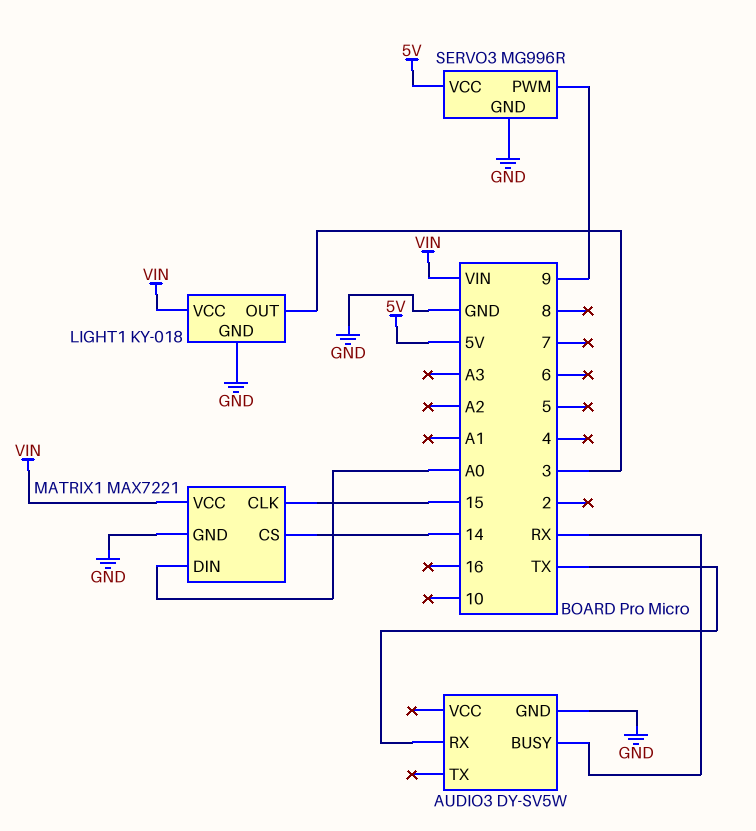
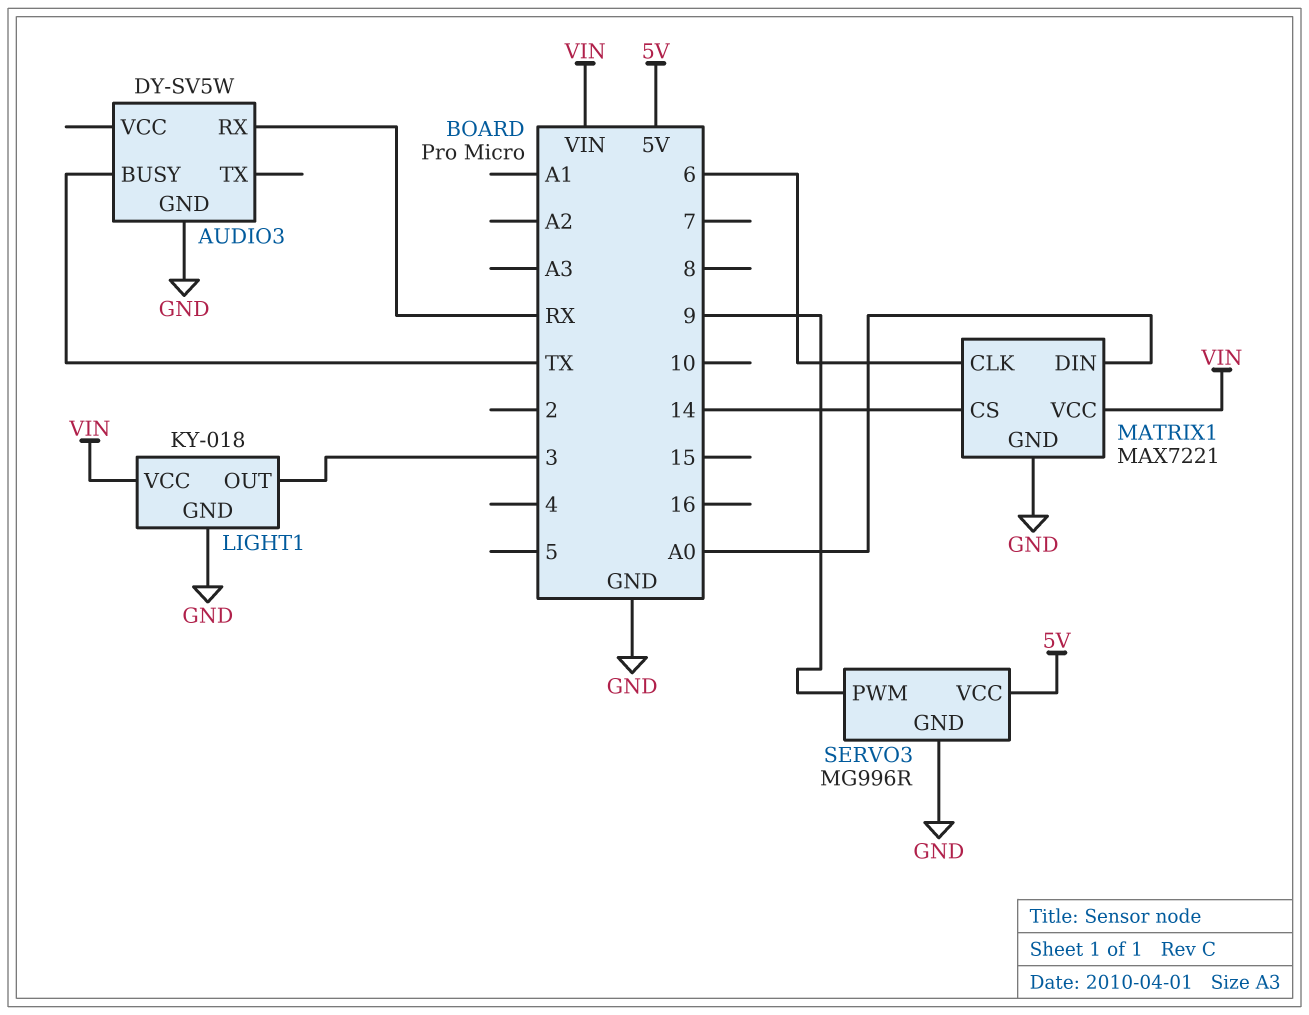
AUDIO3 pin BUSY: RX -> TX
AUDIO3 pin RX: TX -> RX
MATRIX1 pin CLK: 15 -> 6

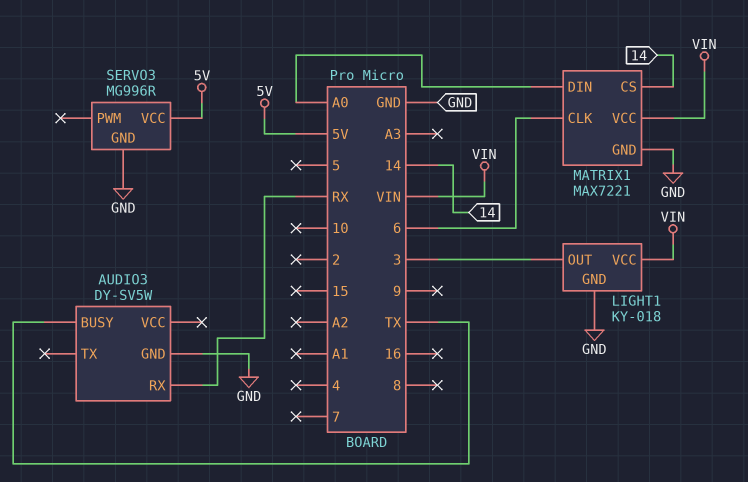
SERVO3 pin PWM: 9 -> none

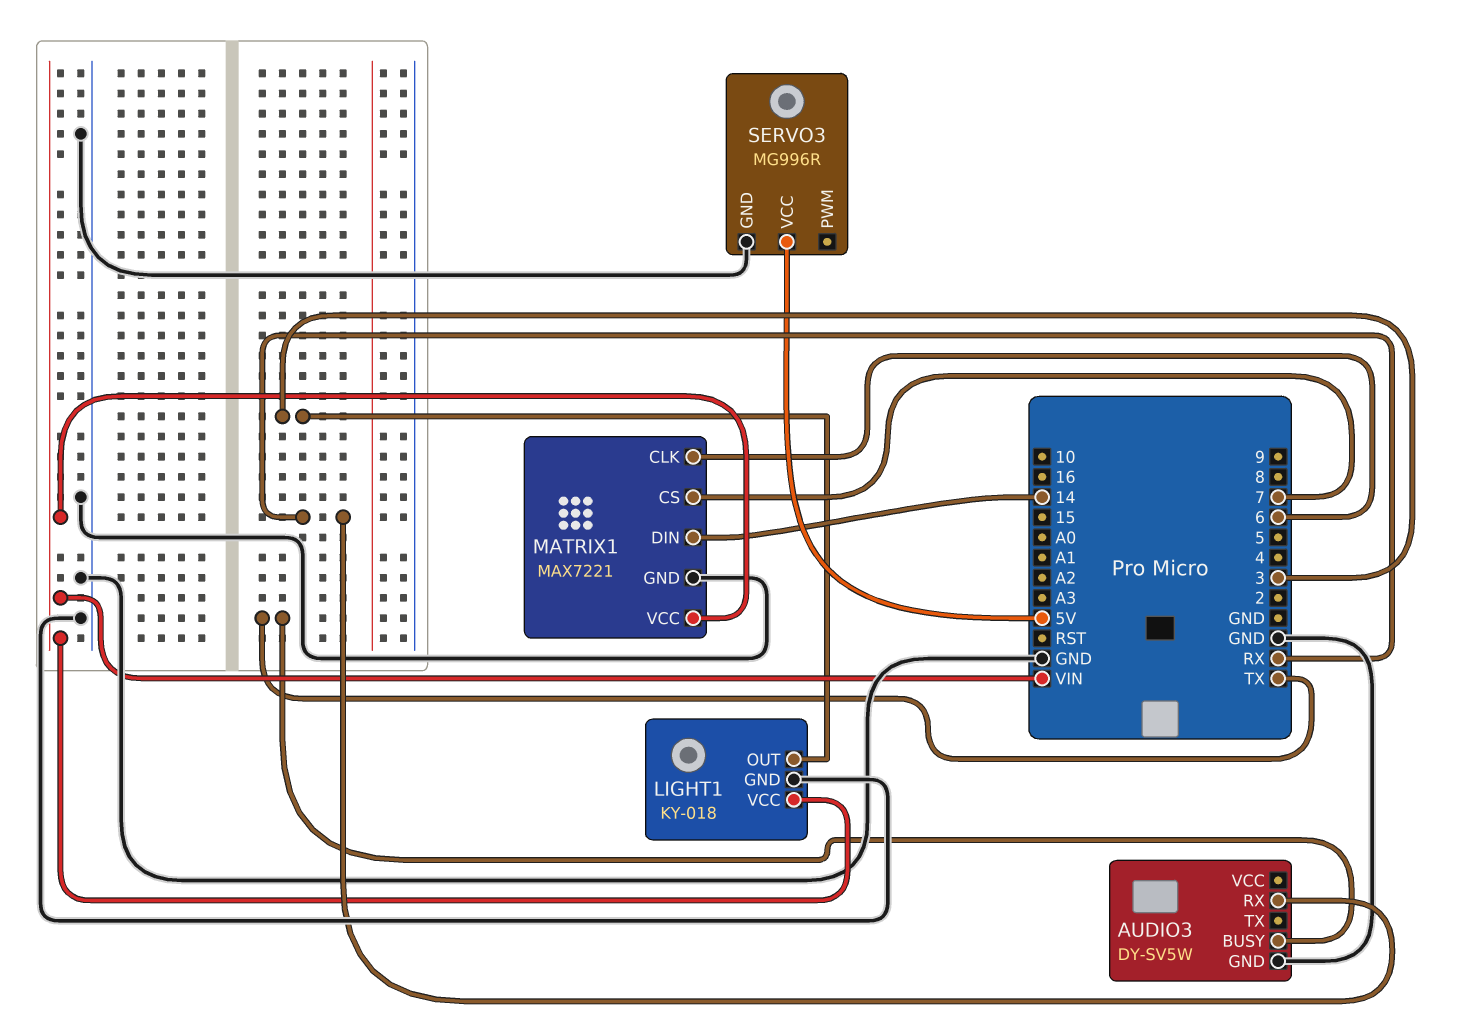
MATRIX1 pin CS: 14 -> 7
MATRIX1 pin DIN: A0 -> 14

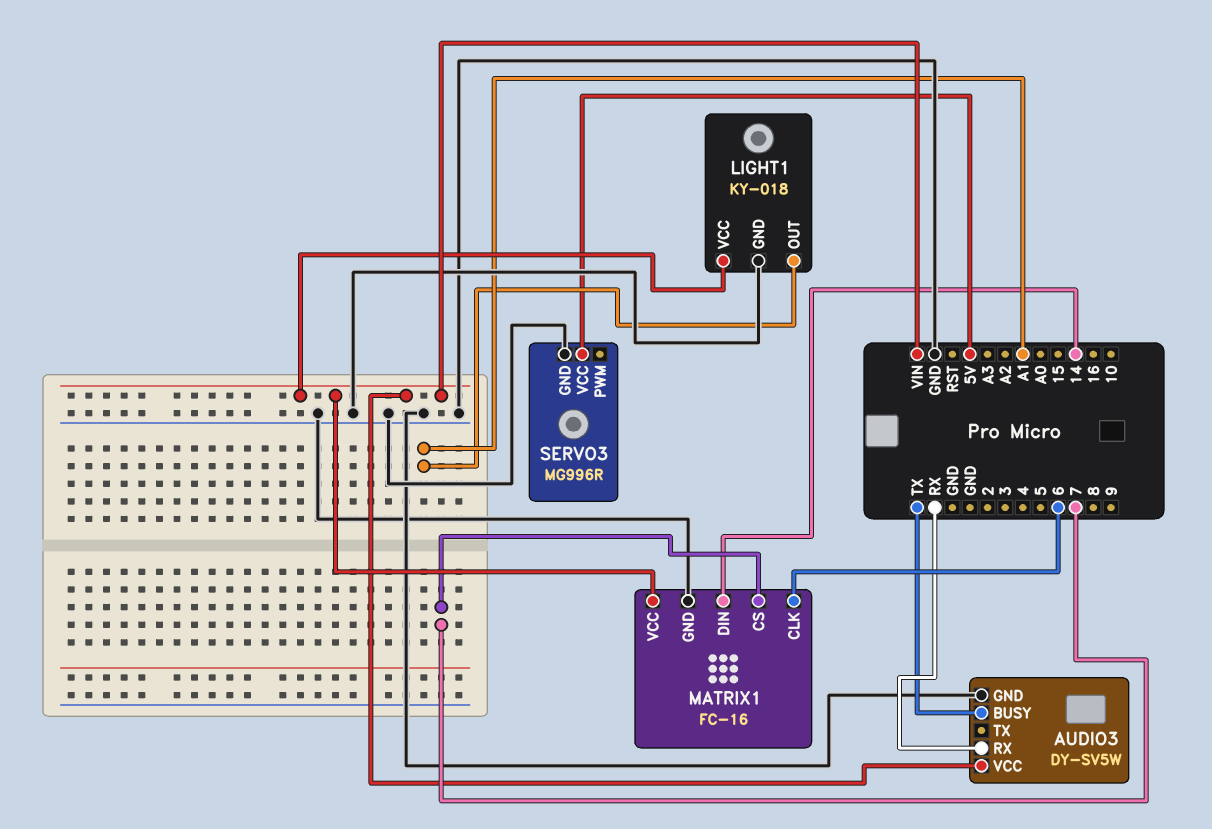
AUDIO3 pin VCC: none -> VIN
LIGHT1 pin OUT: 3 -> A1
MATRIX1: MAX7221 -> FC-16

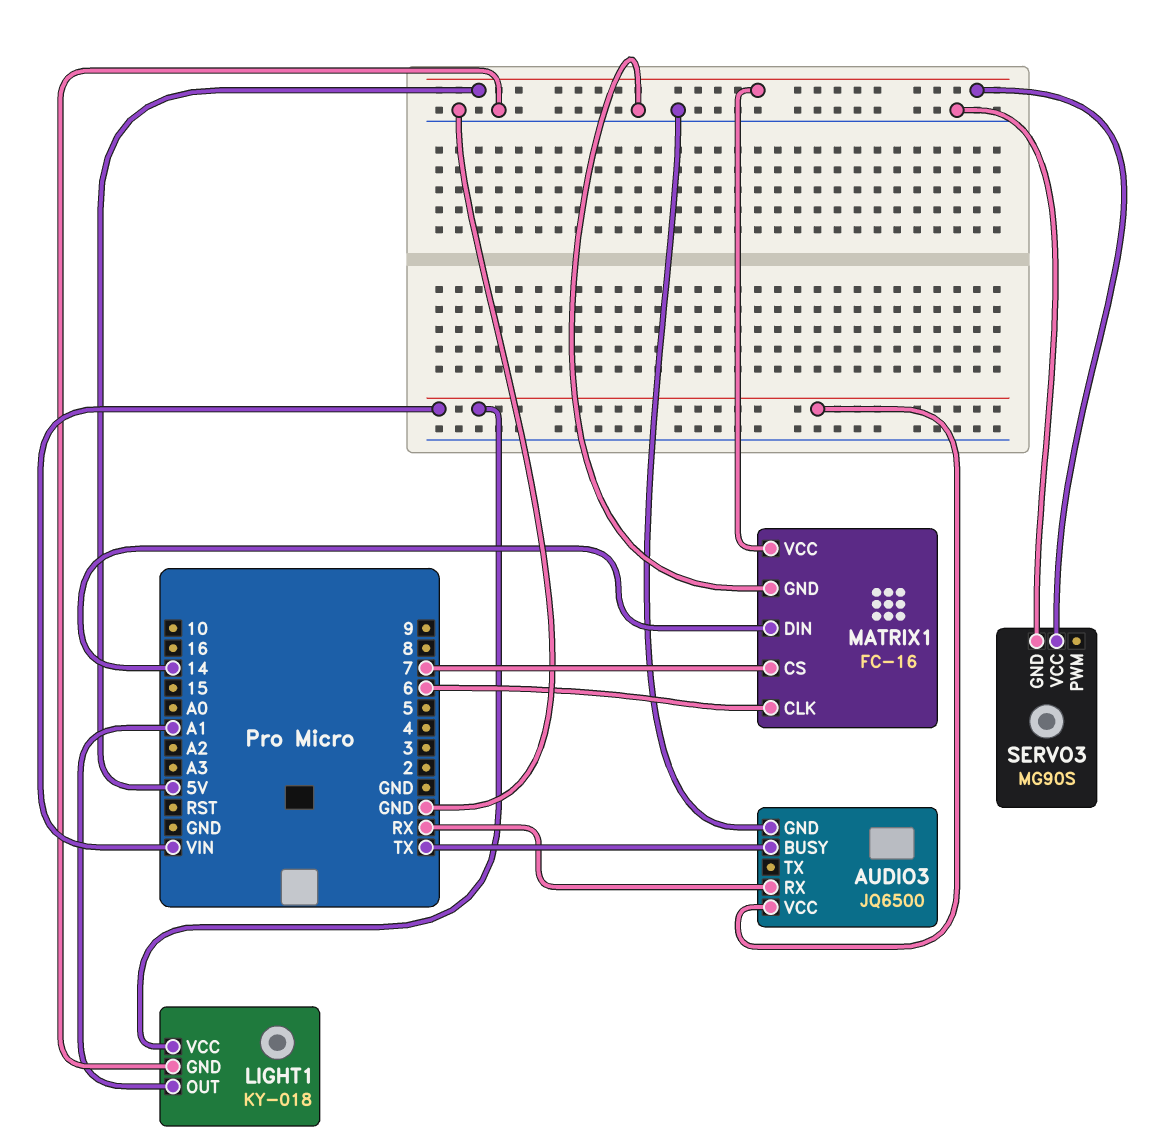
AUDIO3: DY-SV5W -> JQ6500
MATRIX1 pin VCC: VIN -> 5V
SERVO3: MG996R -> MG90S

